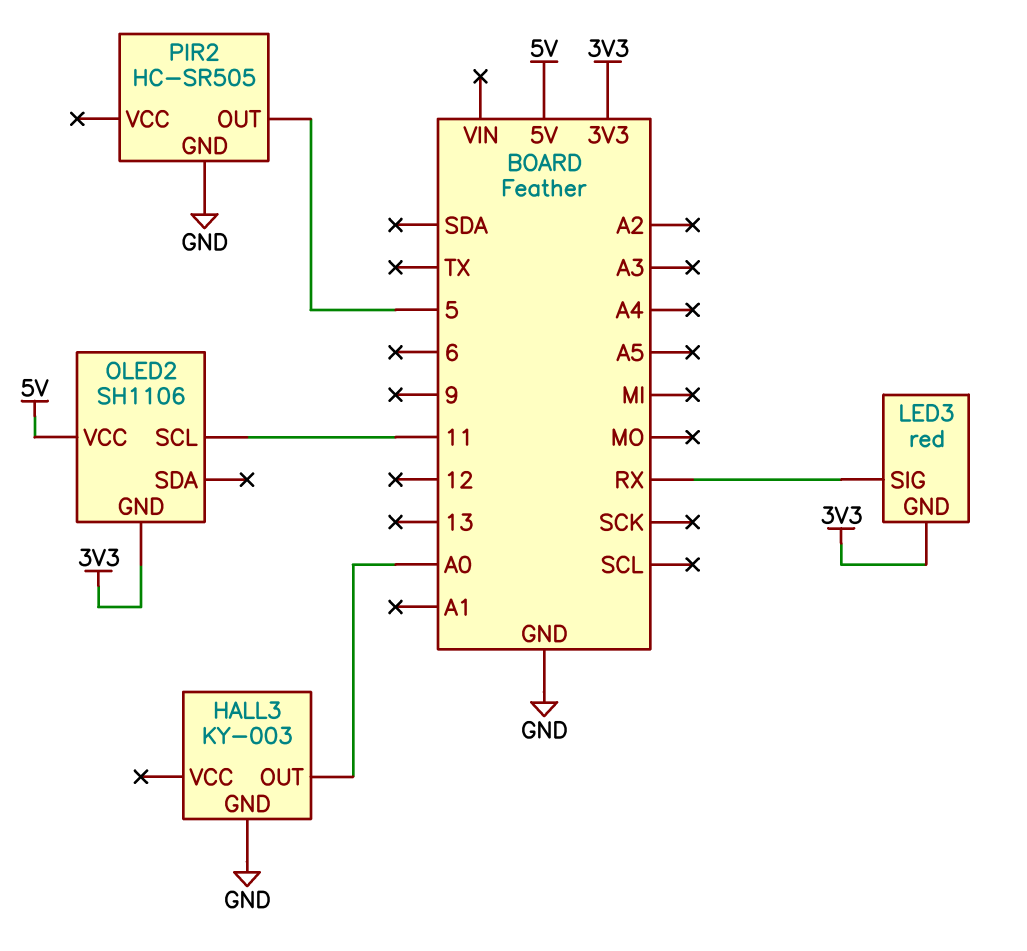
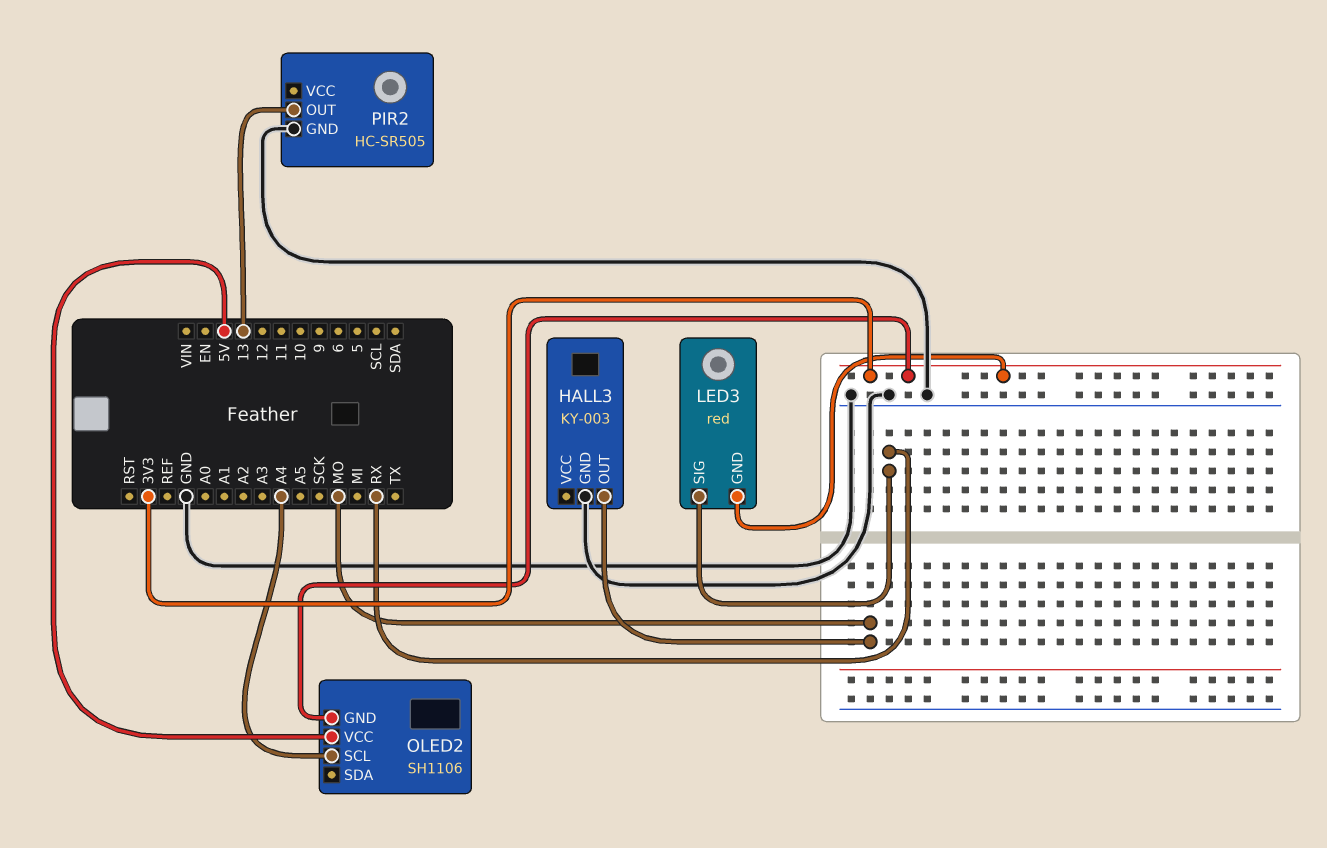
HALL3 pin OUT: A0 -> MO
OLED2 pin SCL: 11 -> A4
PIR2 pin OUT: 5 -> 13

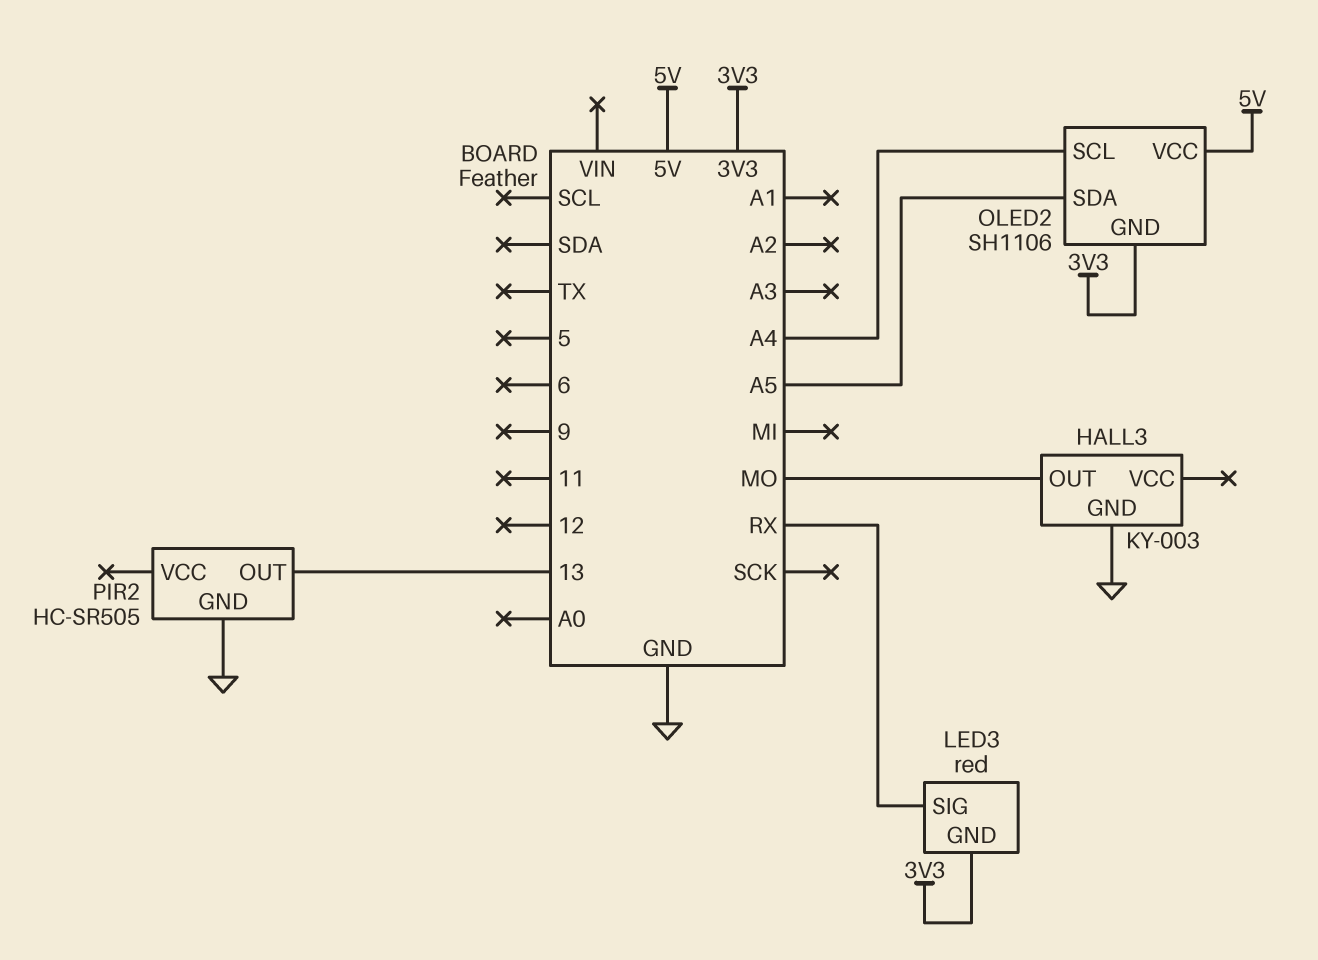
OLED2 pin SDA: none -> A5

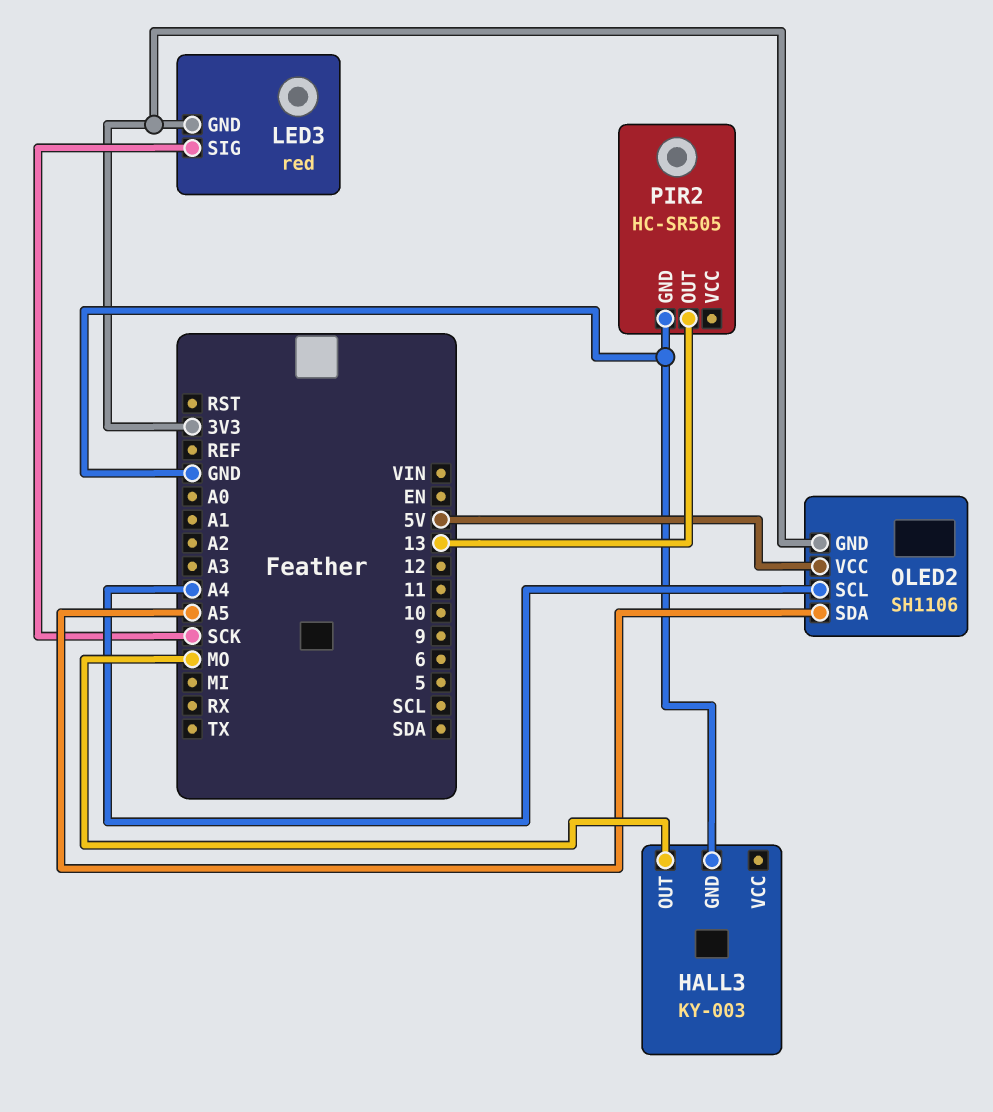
LED3 pin SIG: RX -> SCK

